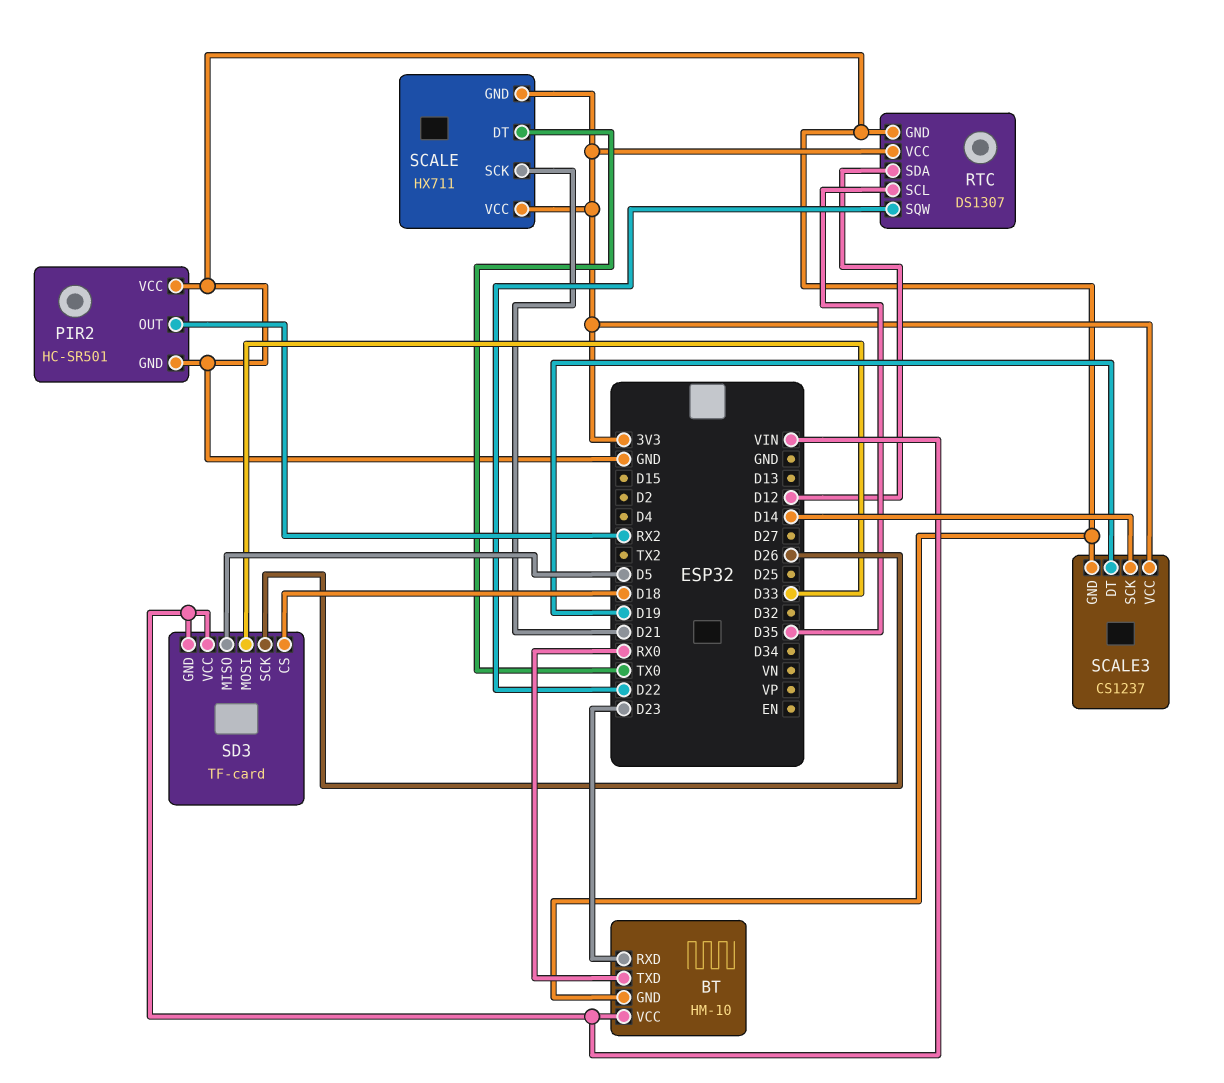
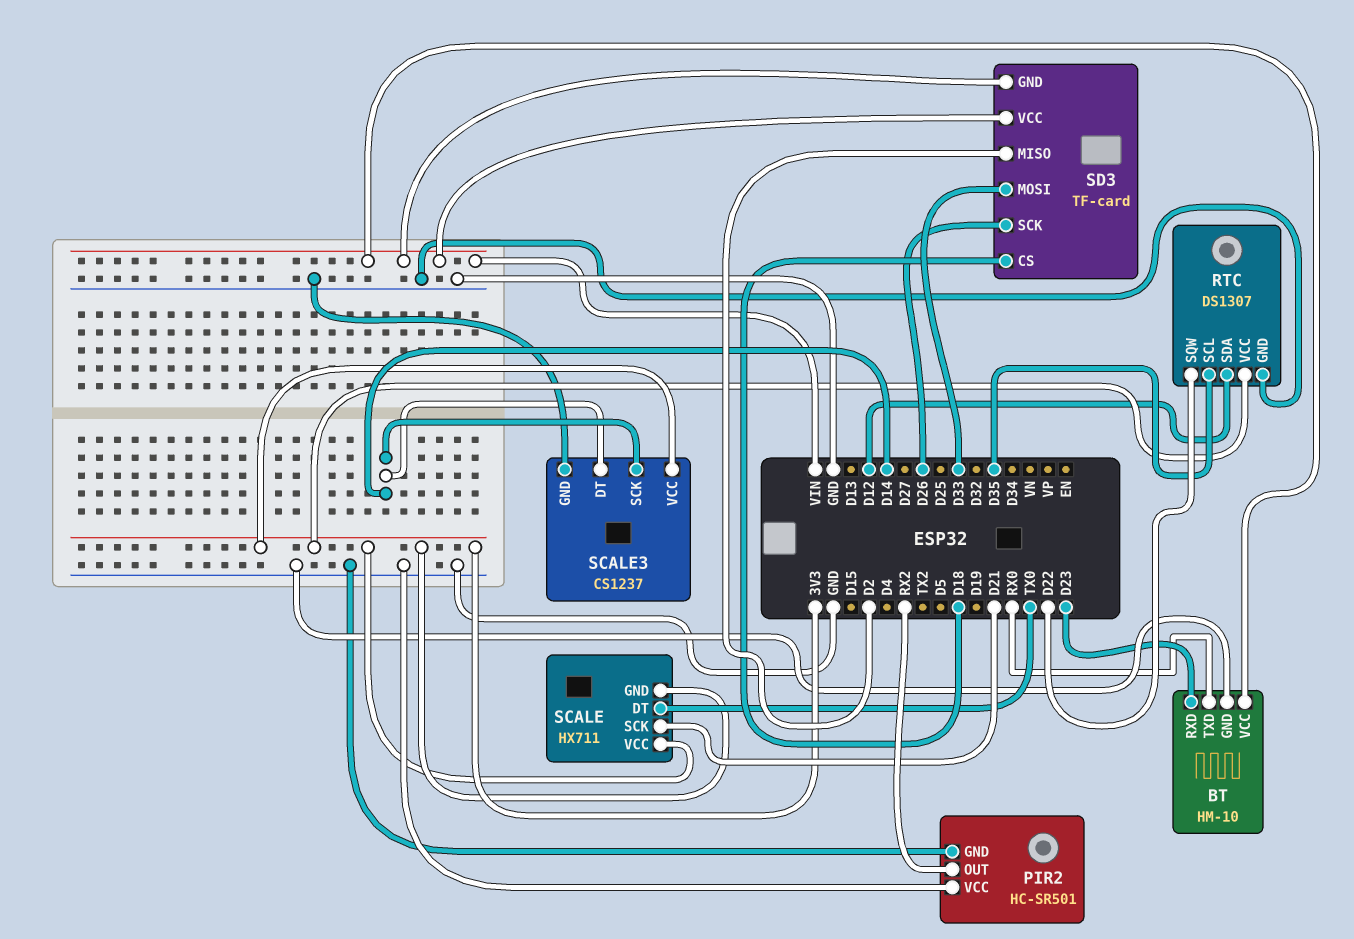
SCALE3 pin DT: D19 -> D14
SD3 pin MISO: D5 -> D2

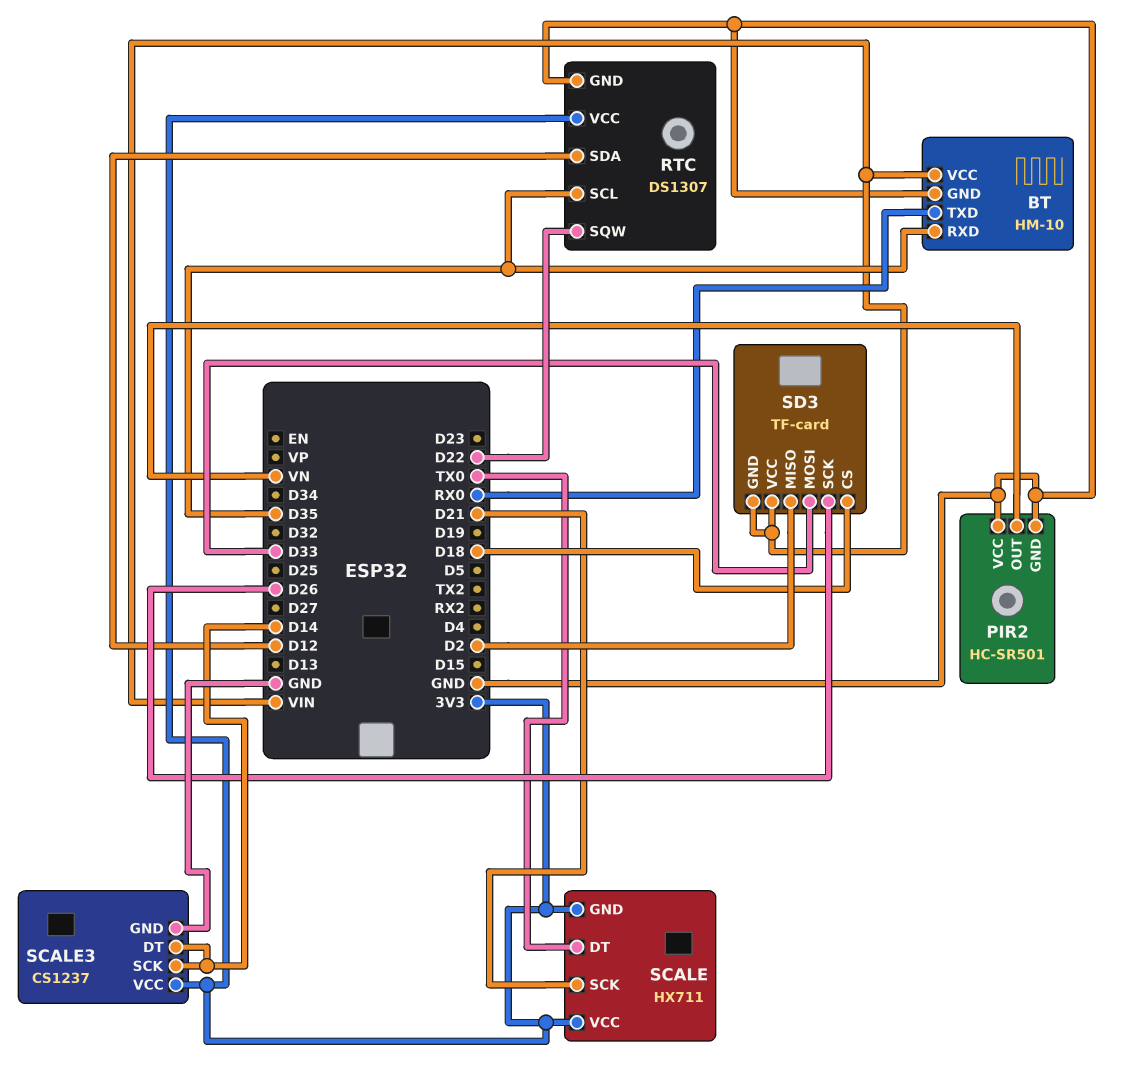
BT pin RXD: D23 -> D35
PIR2 pin OUT: RX2 -> VN

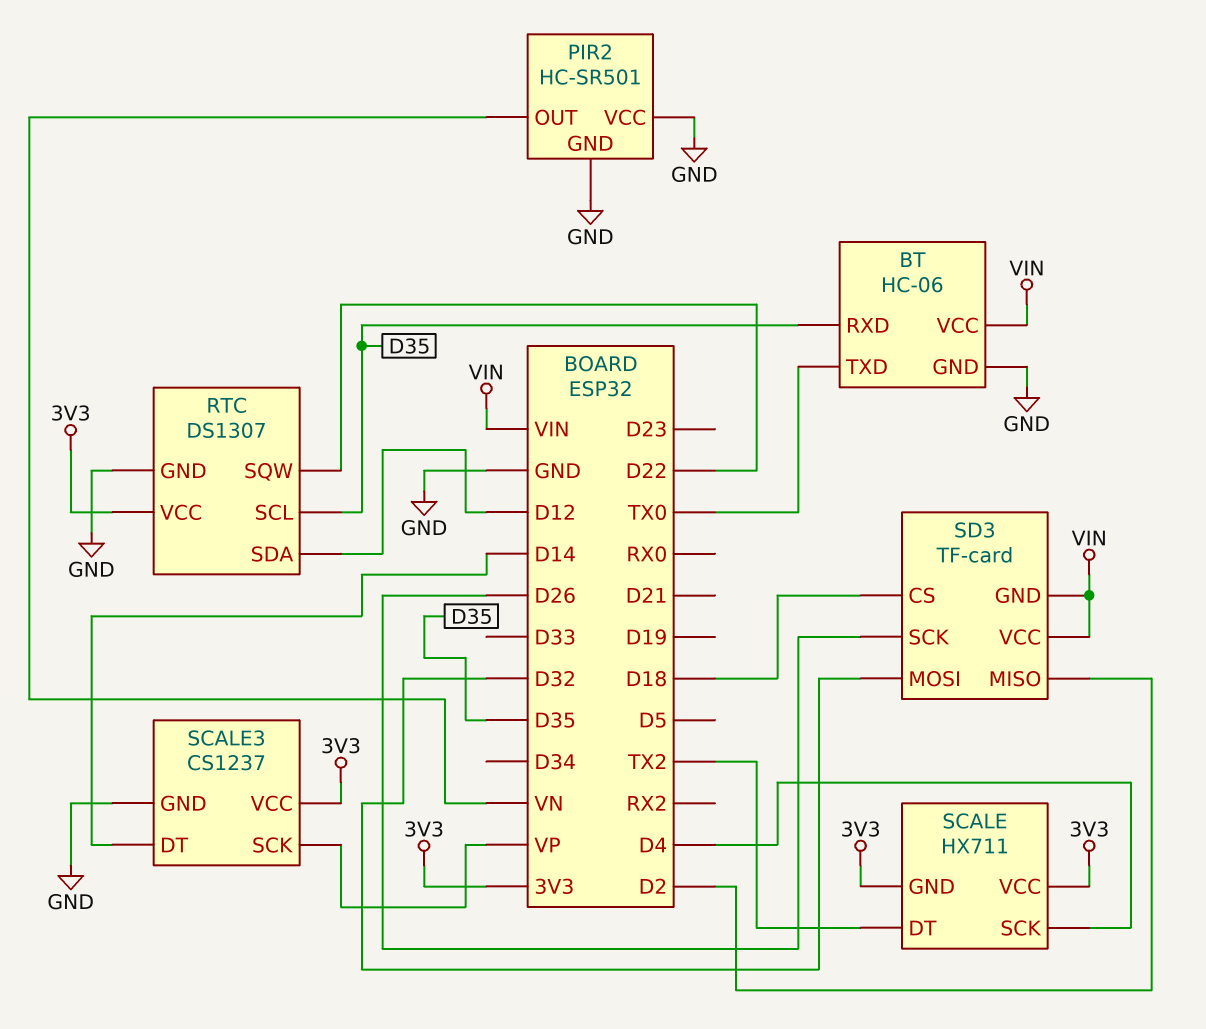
BT: HM-10 -> HC-06
BT pin TXD: RX0 -> TX0
SCALE pin DT: TX0 -> TX2
SCALE pin SCK: D21 -> D4
SCALE3 pin SCK: D14 -> VP
SD3 pin MOSI: D33 -> D32

